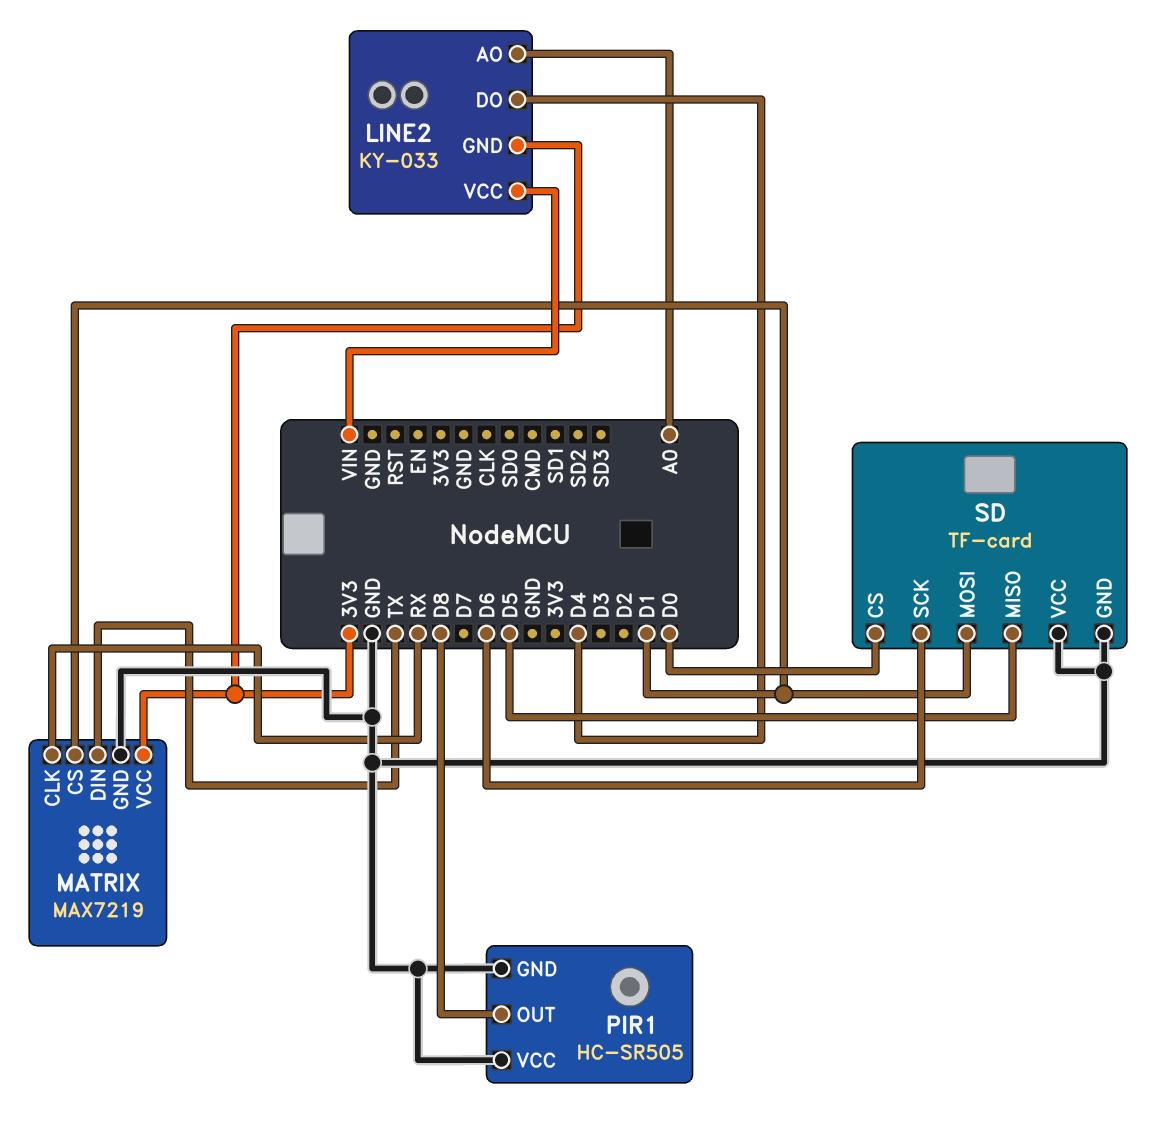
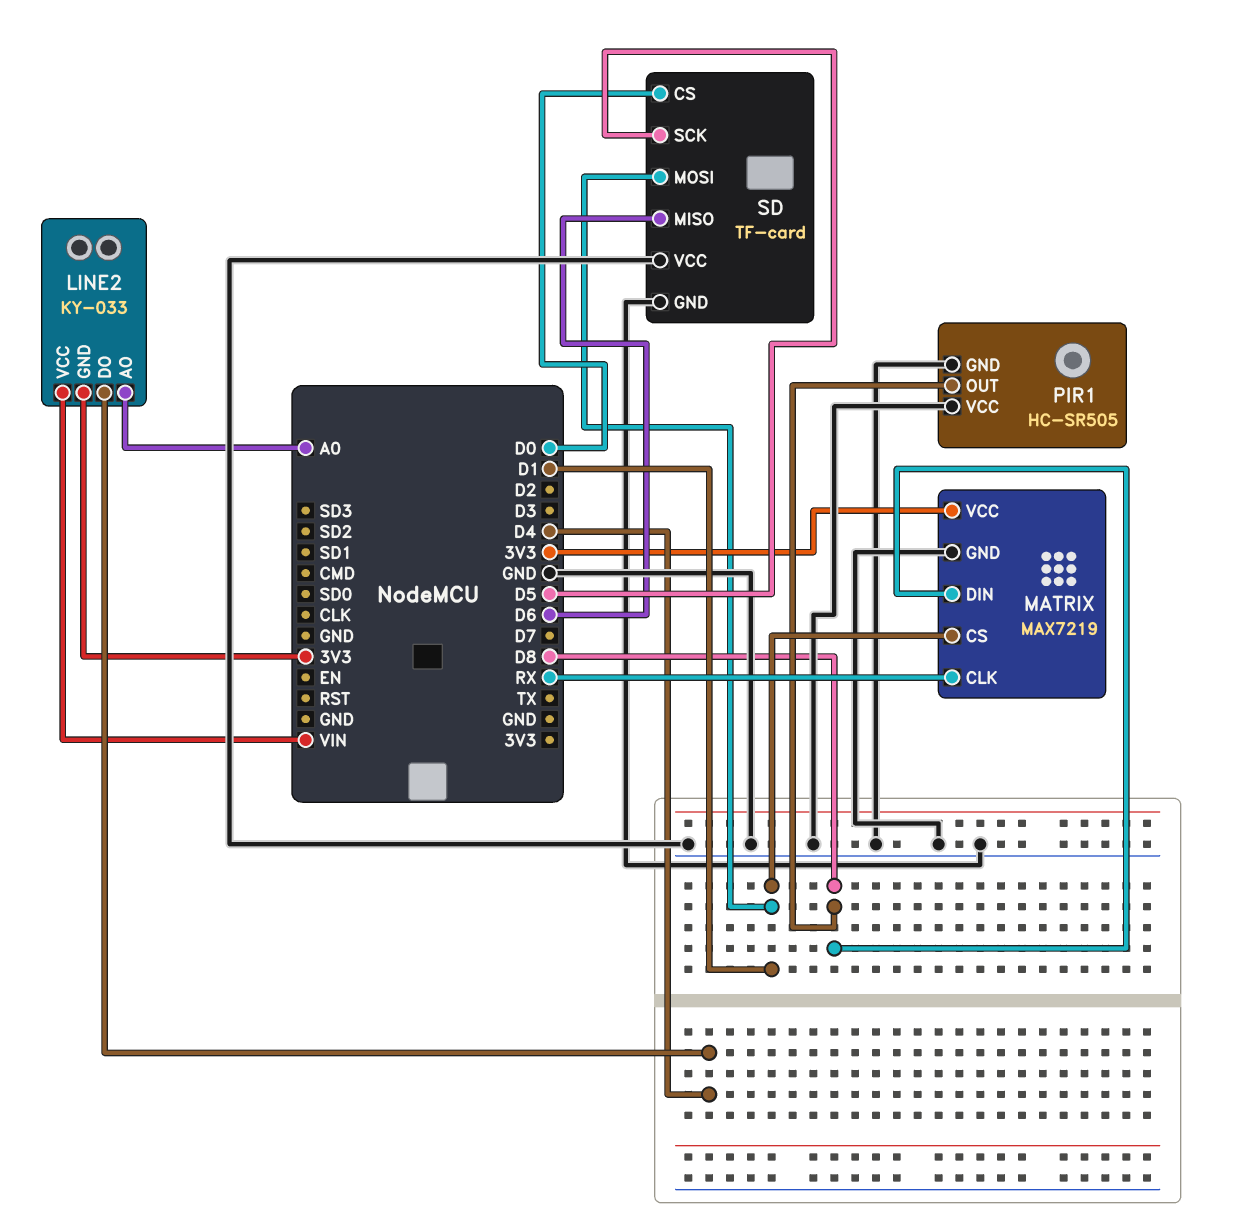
MATRIX pin DIN: TX -> D8
SD pin MISO: D5 -> D6
SD pin SCK: D6 -> D5

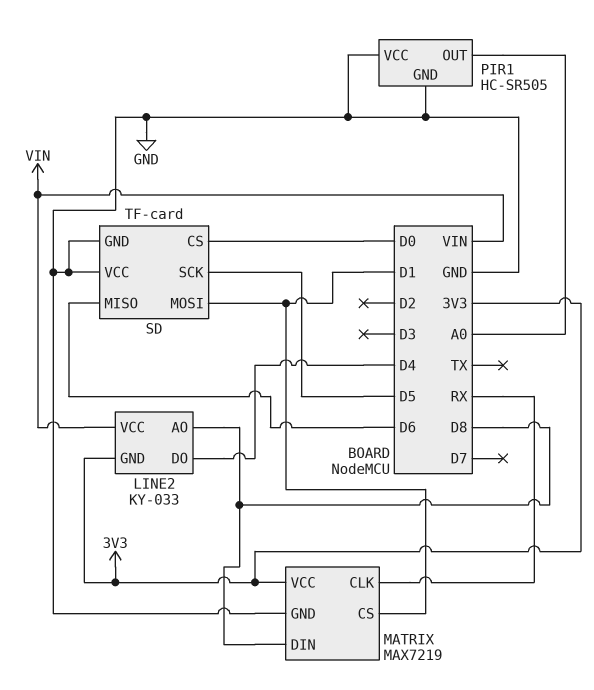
LINE2 pin AO: A0 -> D8
PIR1 pin OUT: D8 -> A0

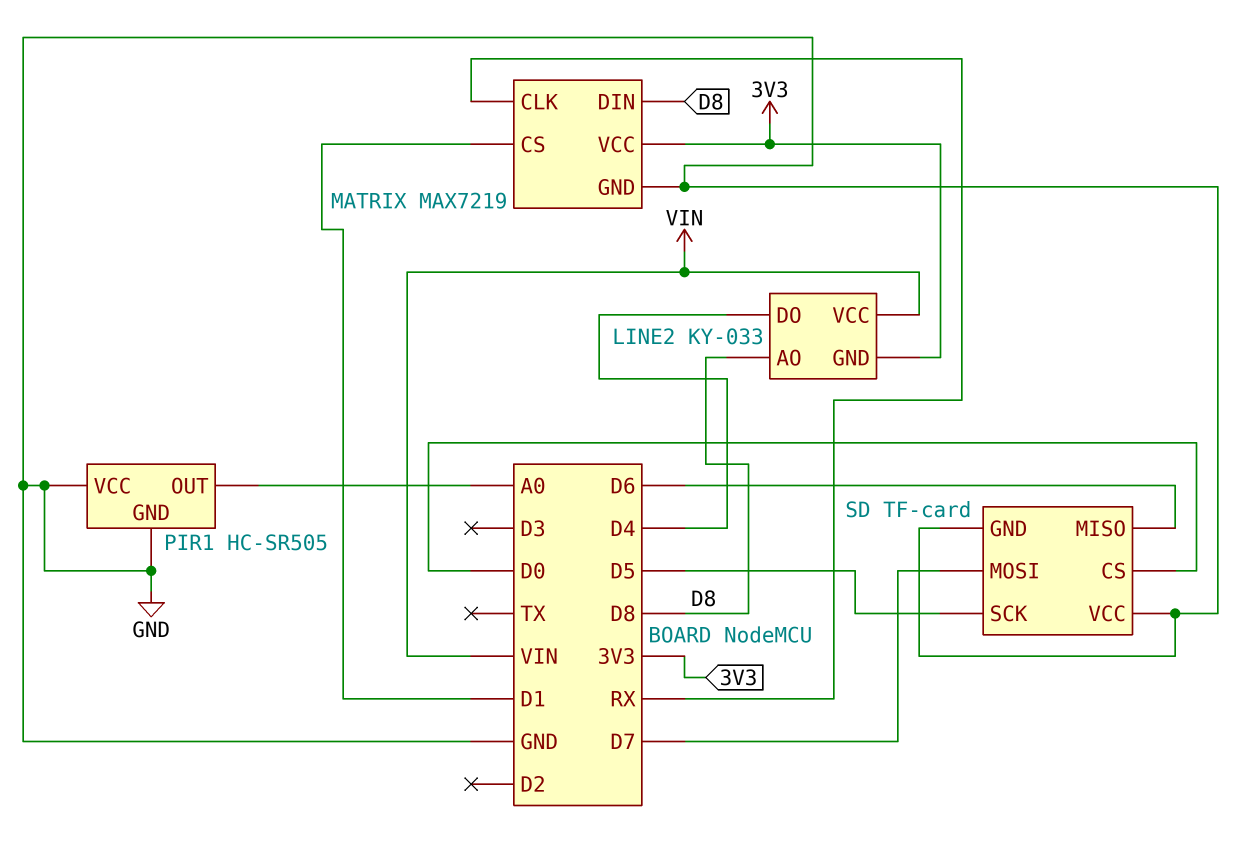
SD pin MOSI: D1 -> D7

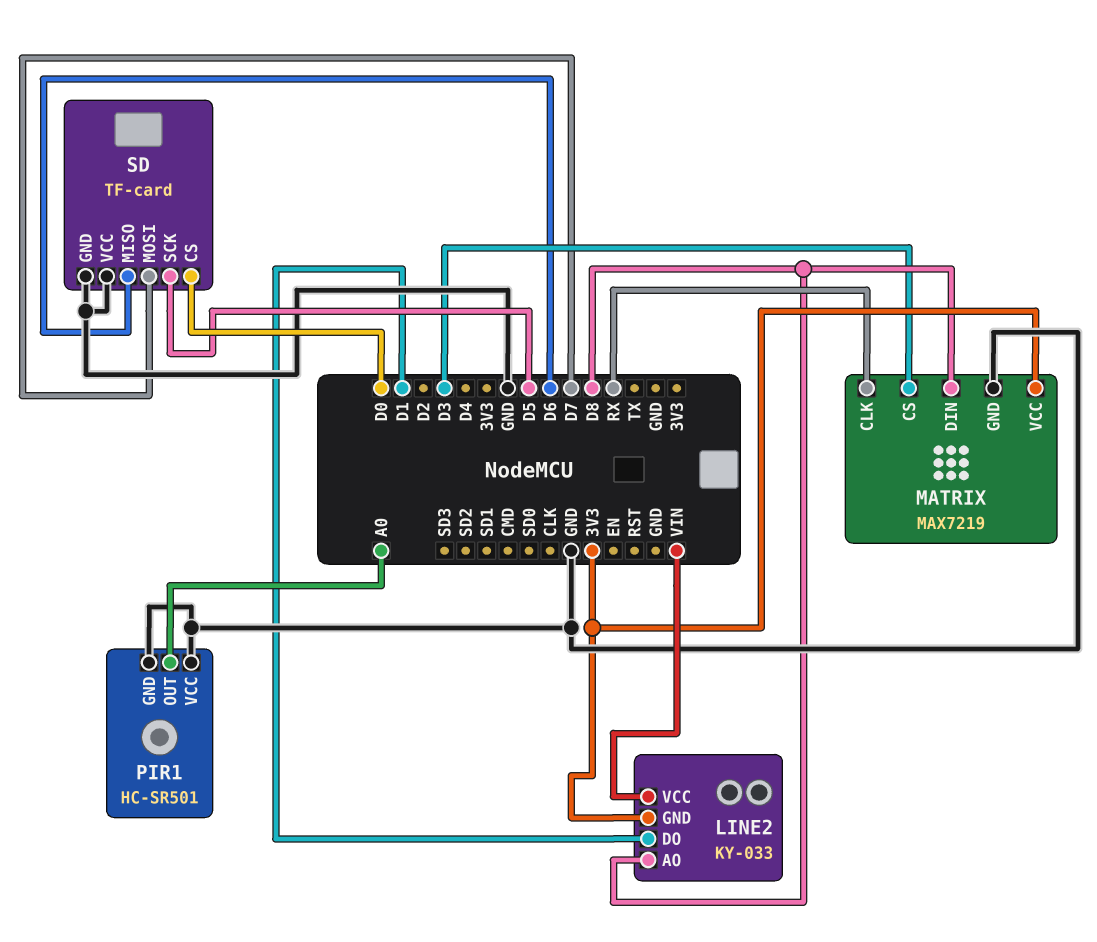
LINE2 pin DO: D4 -> D1
MATRIX pin CS: D1 -> D3
PIR1: HC-SR505 -> HC-SR501

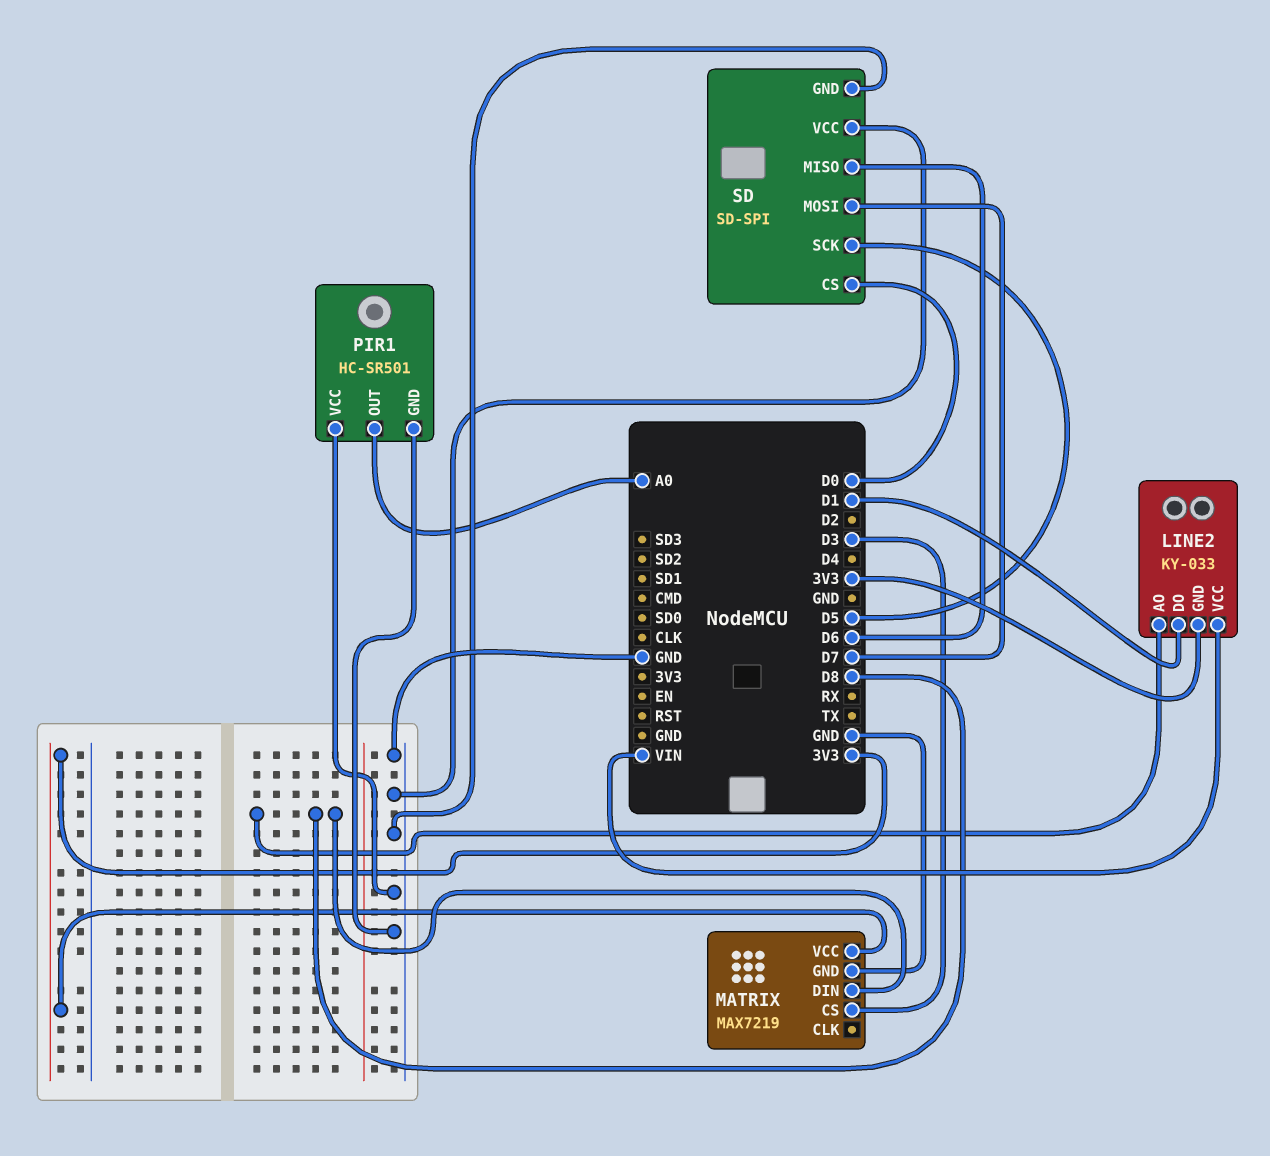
MATRIX pin CLK: RX -> none
SD: TF-card -> SD-SPI

